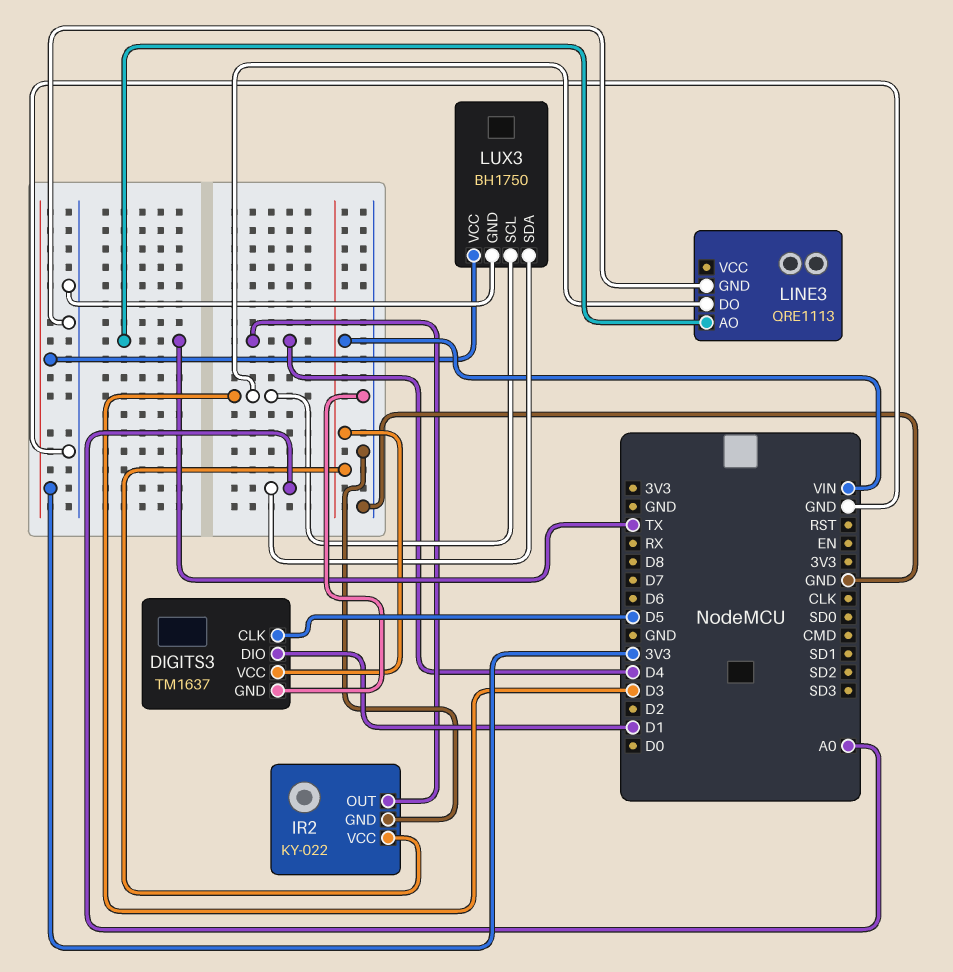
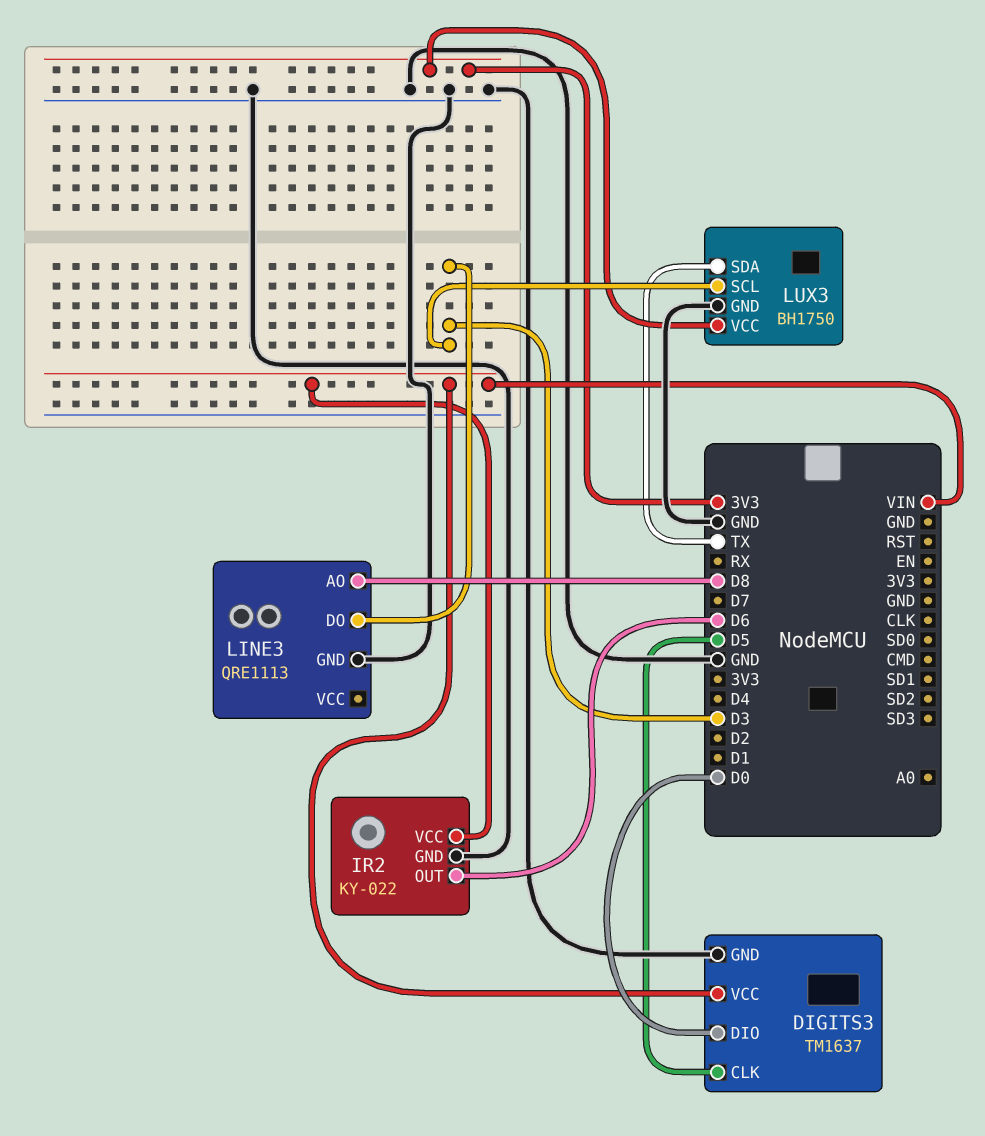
DIGITS3 pin DIO: D1 -> D0
IR2 pin OUT: D4 -> D6
LINE3 pin AO: TX -> D8
LUX3 pin SDA: A0 -> TX

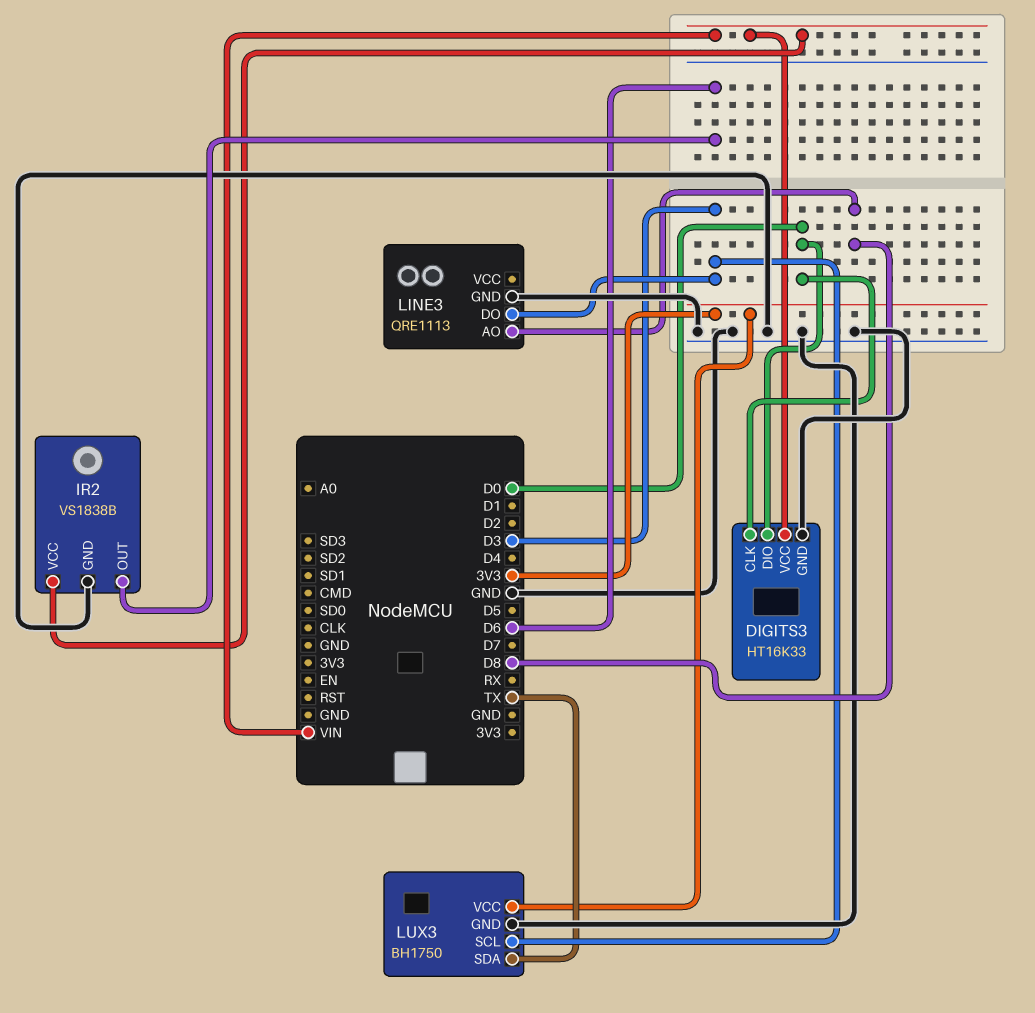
DIGITS3: TM1637 -> HT16K33
DIGITS3 pin CLK: D5 -> D0
IR2: KY-022 -> VS1838B

